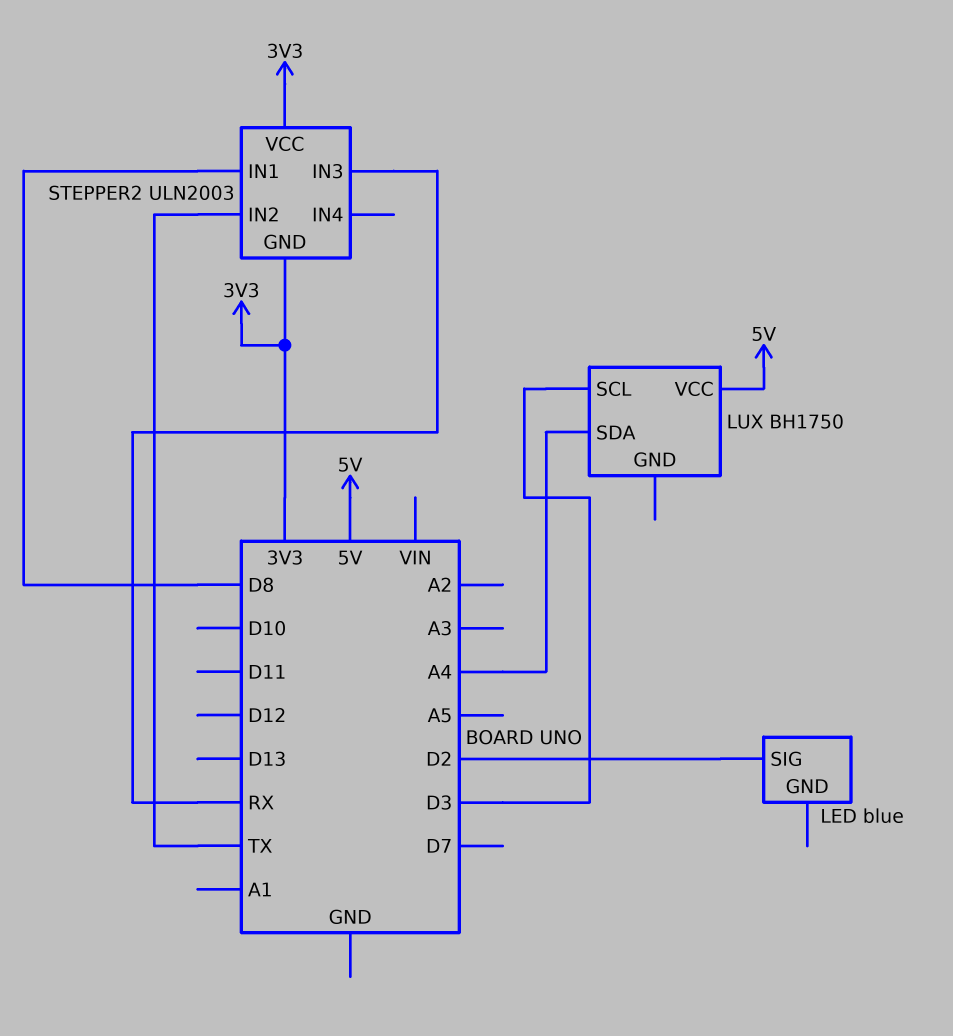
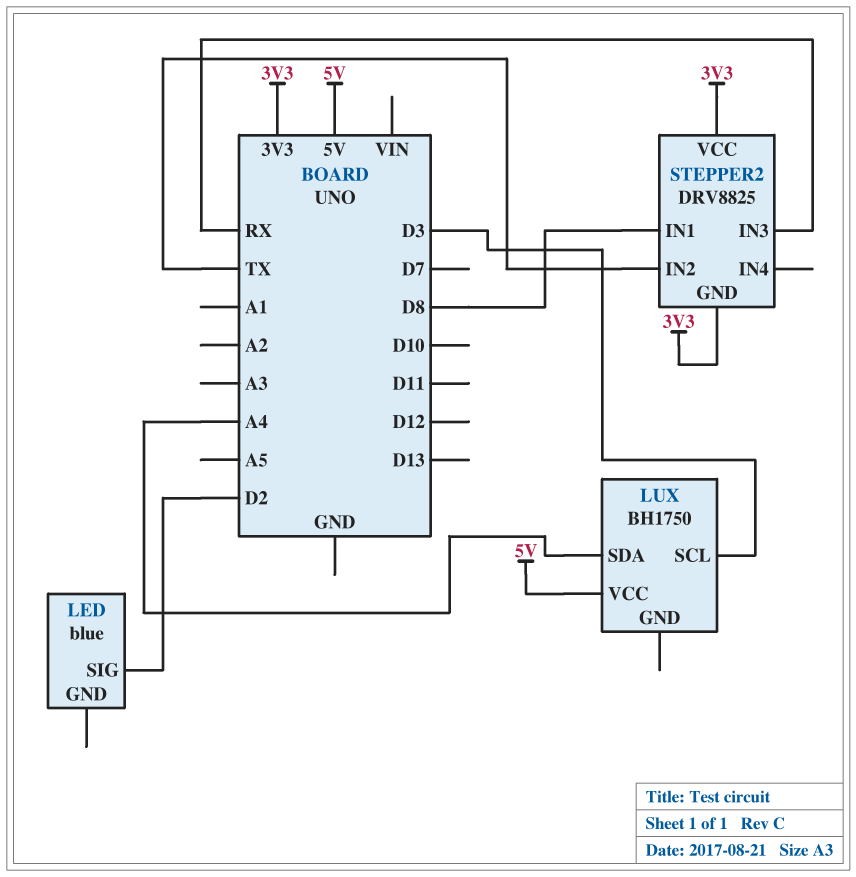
STEPPER2: ULN2003 -> DRV8825

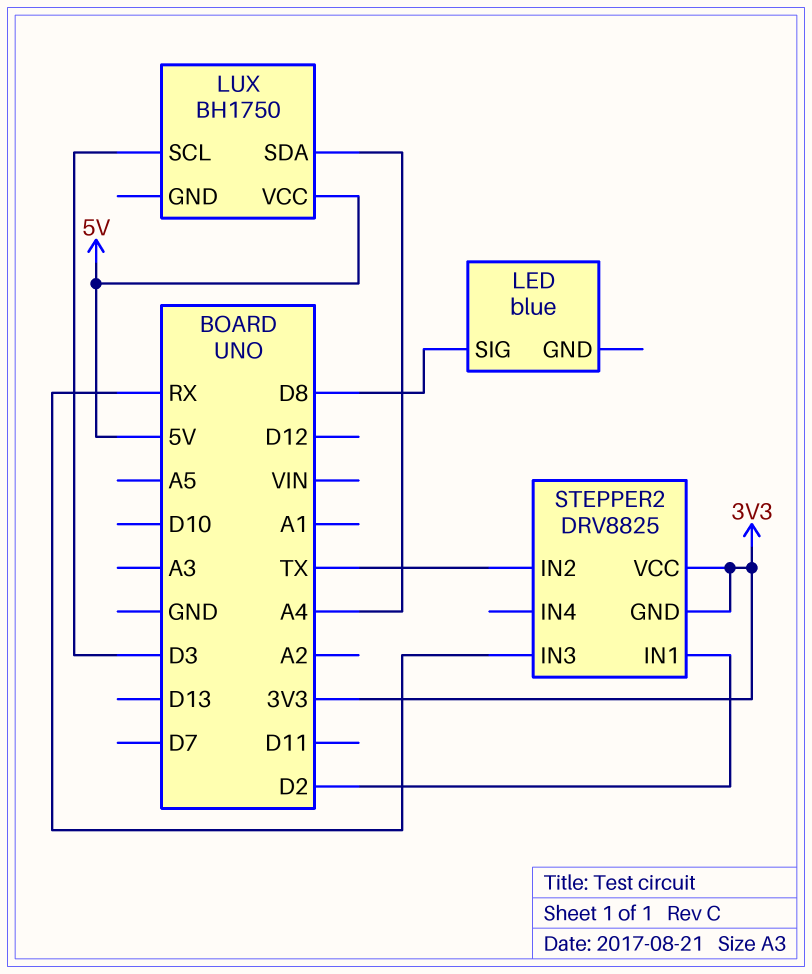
LED pin SIG: D2 -> D8
STEPPER2 pin IN1: D8 -> D2

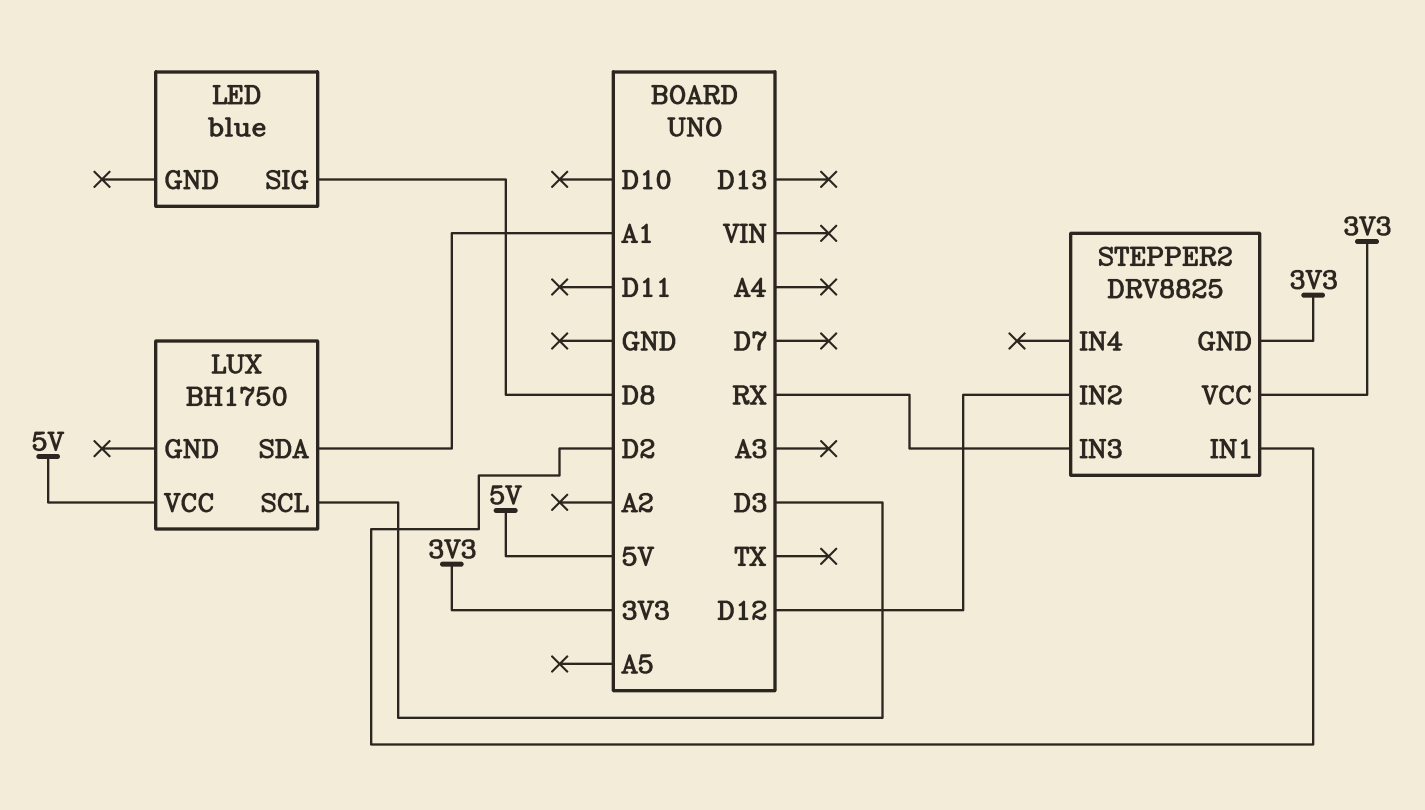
LUX pin SDA: A4 -> A1
STEPPER2 pin IN2: TX -> D12

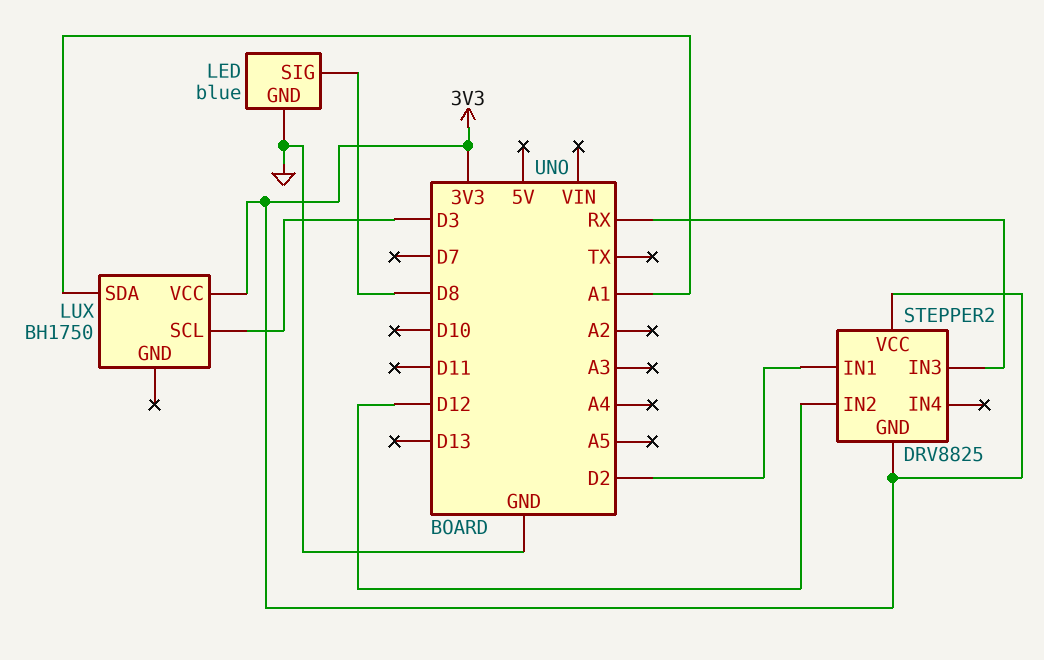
LED pin GND: none -> GND
LUX pin VCC: 5V -> 3V3

